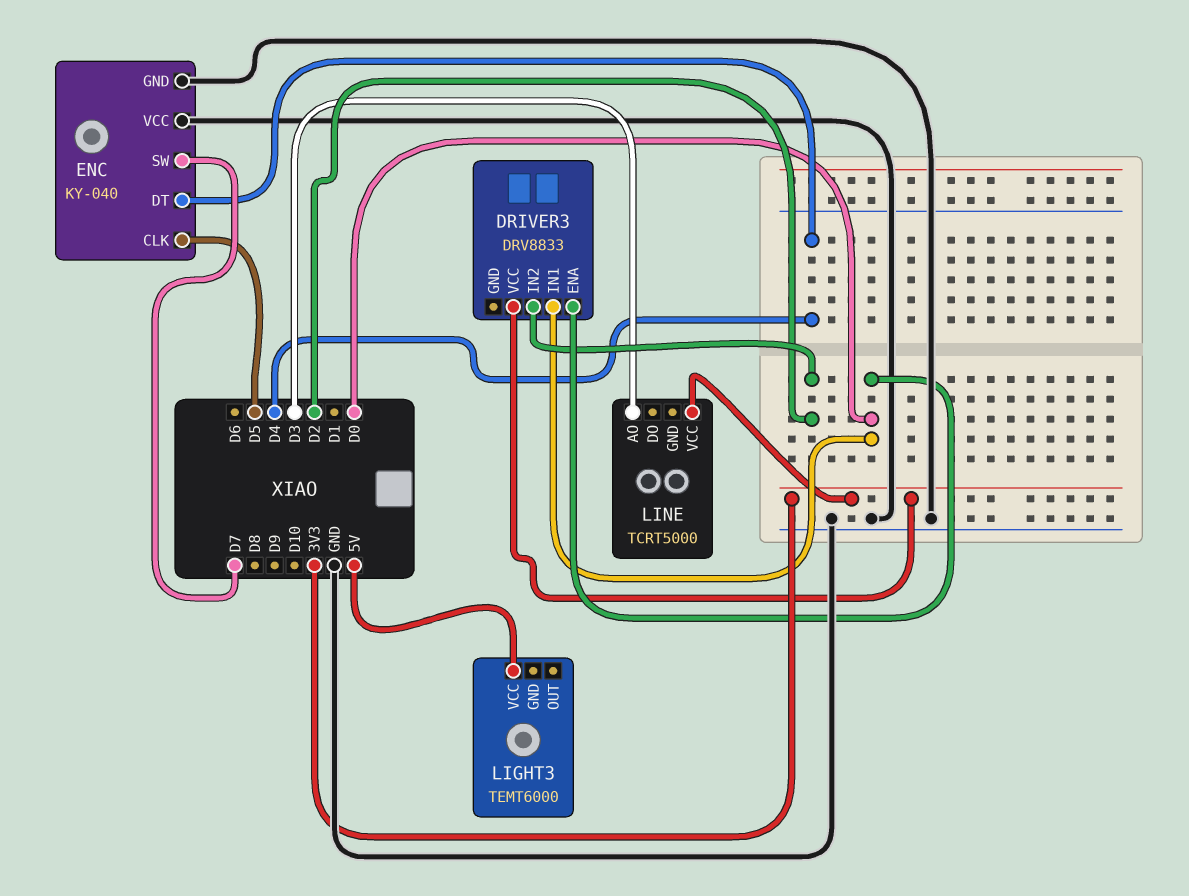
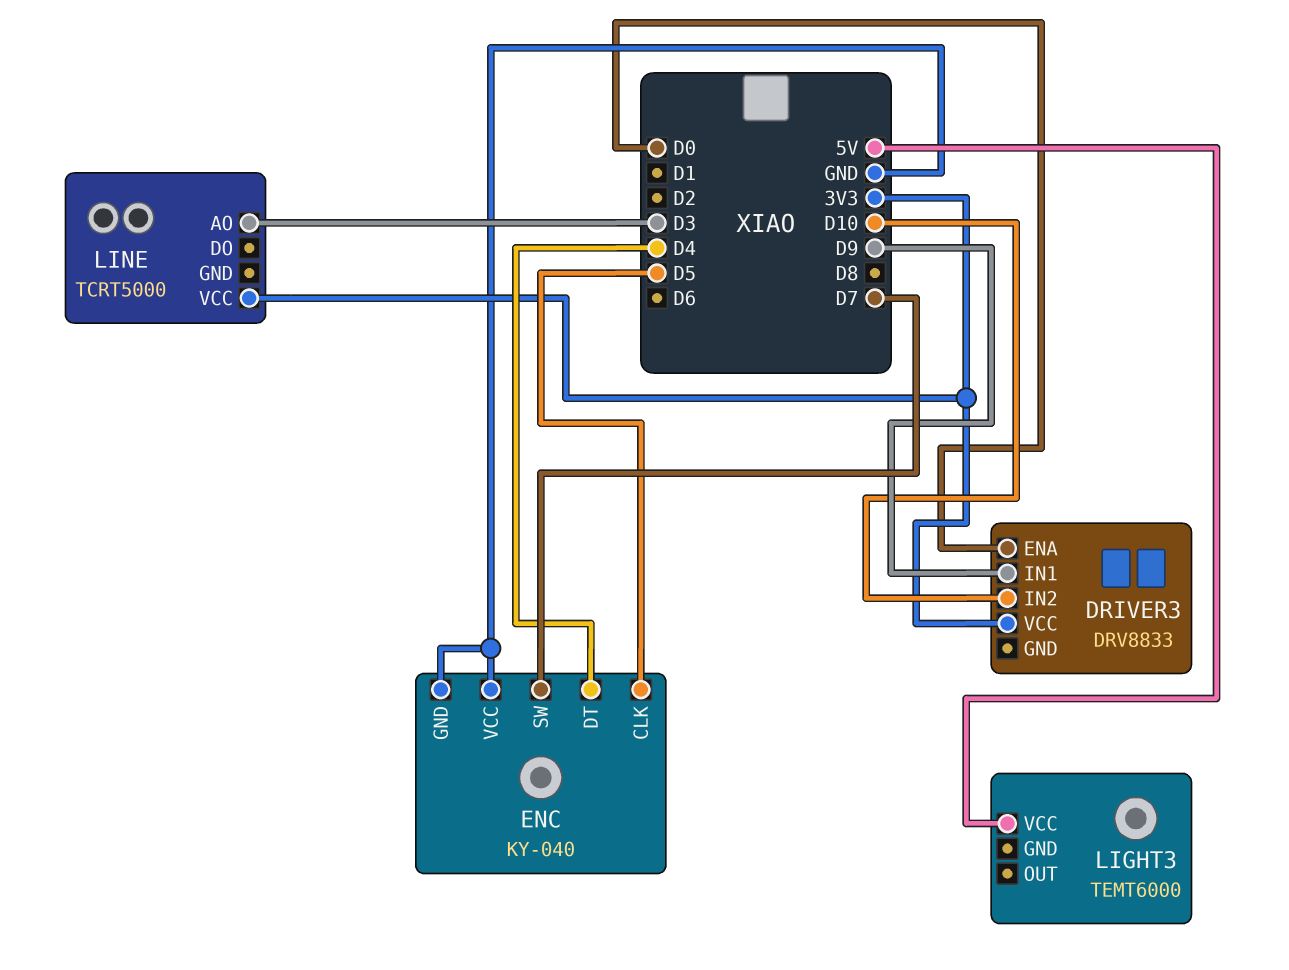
DRIVER3 pin IN1: D0 -> D9
DRIVER3 pin IN2: D2 -> D10

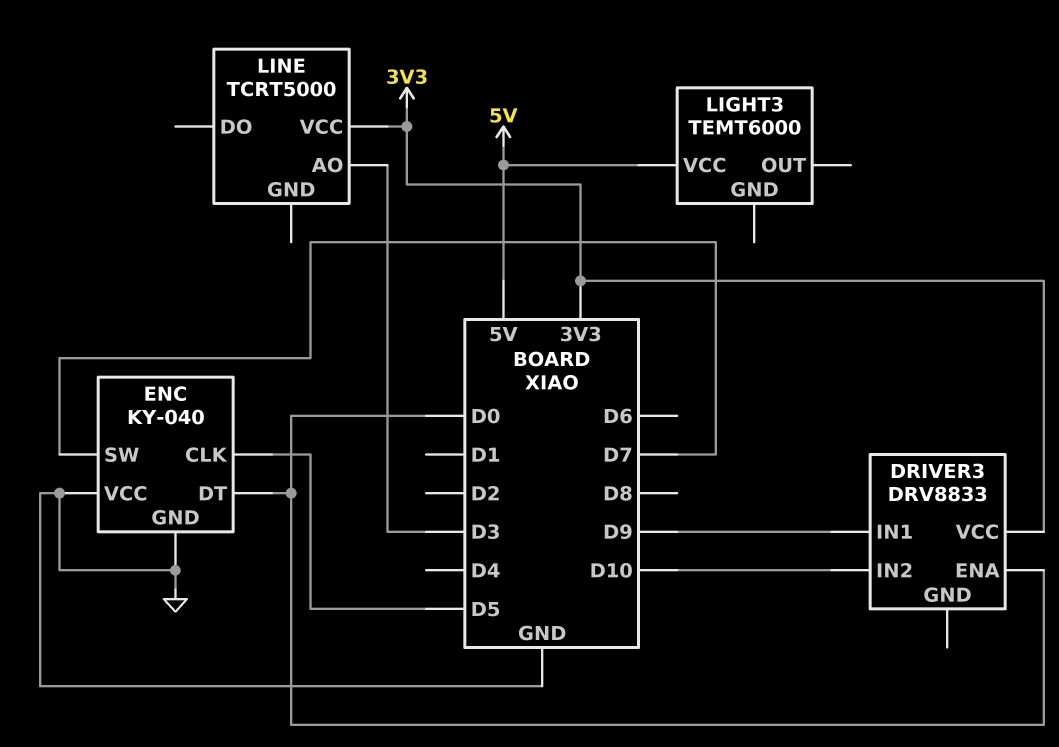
ENC pin DT: D4 -> D0

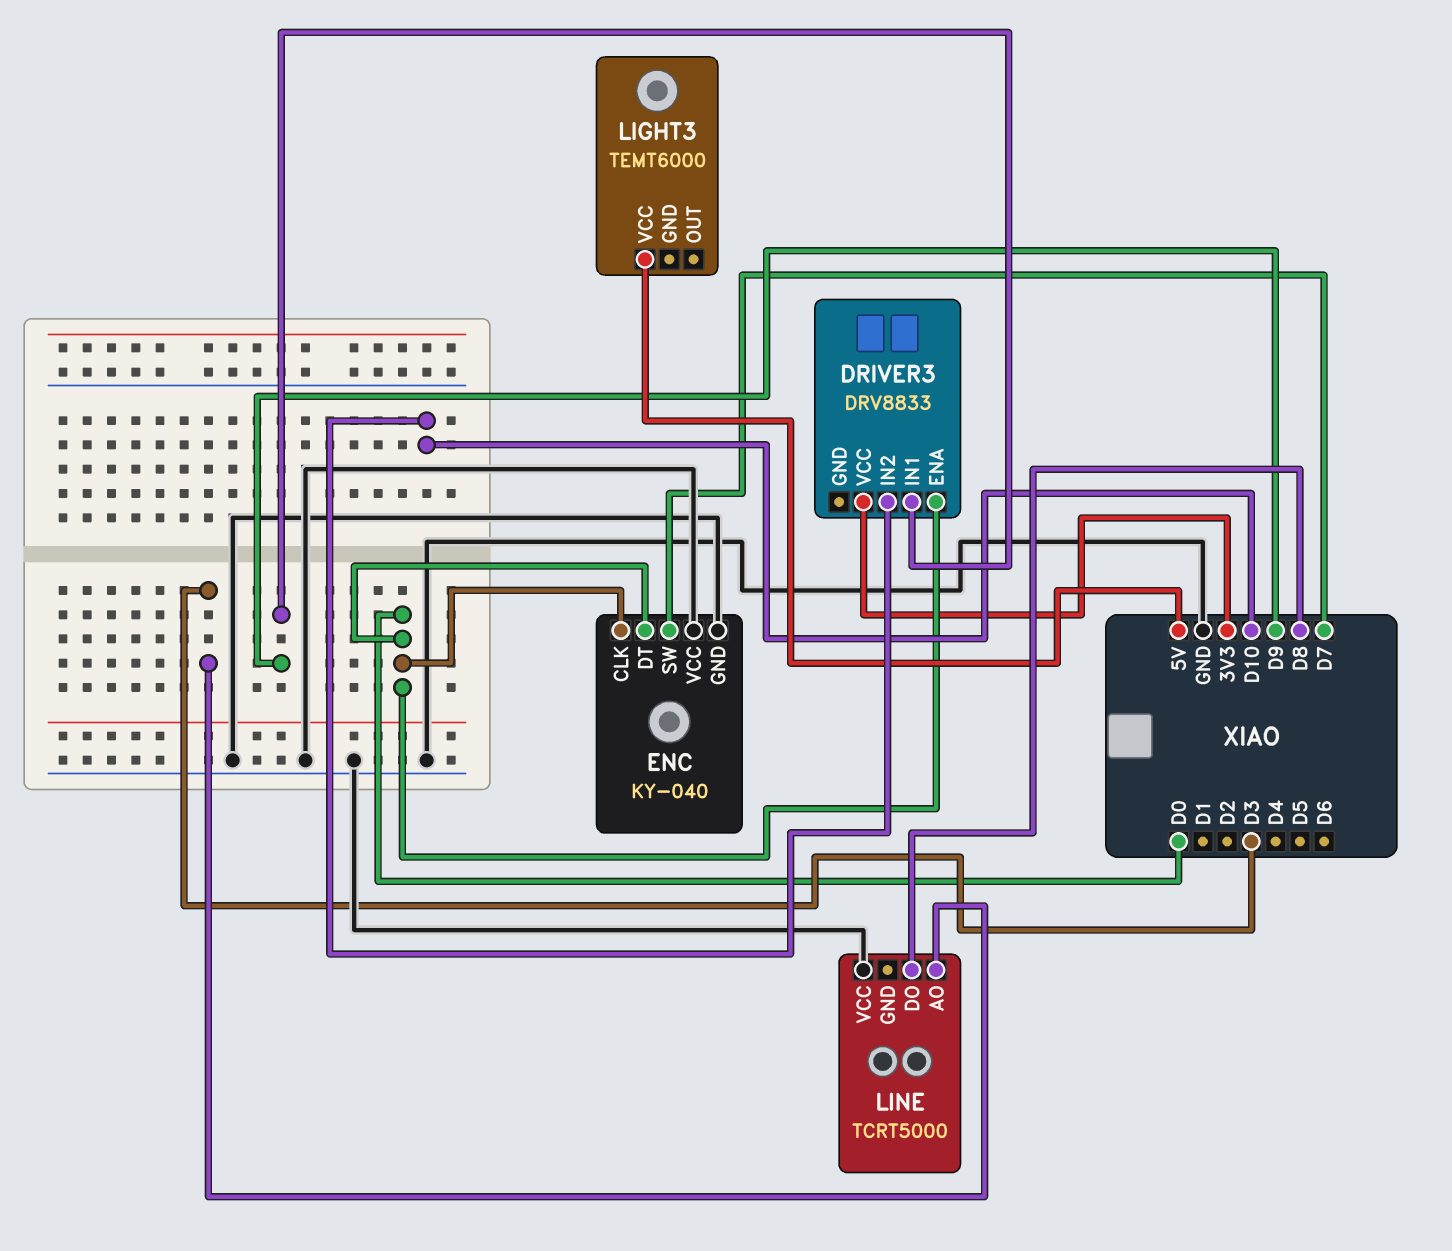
ENC pin CLK: D5 -> D0
LINE pin DO: none -> D8
LINE pin VCC: 3V3 -> GND

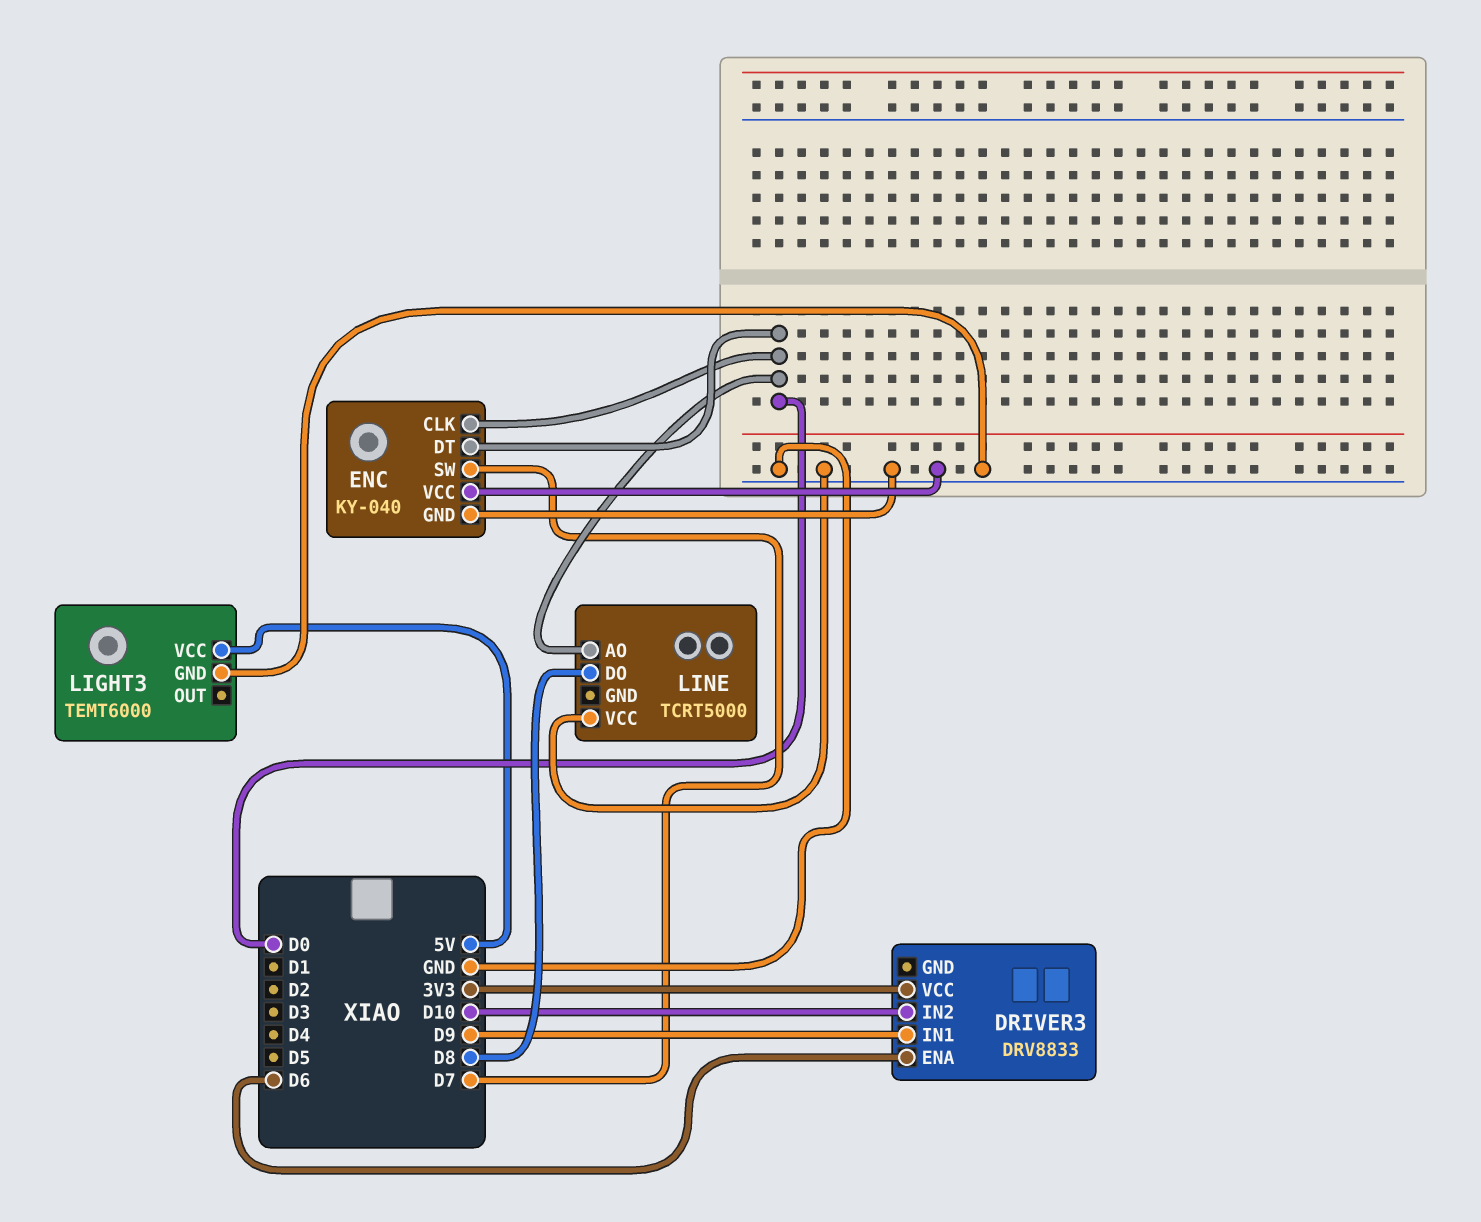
DRIVER3 pin ENA: D0 -> D6
LIGHT3 pin GND: none -> GND
LINE pin AO: D3 -> D0

